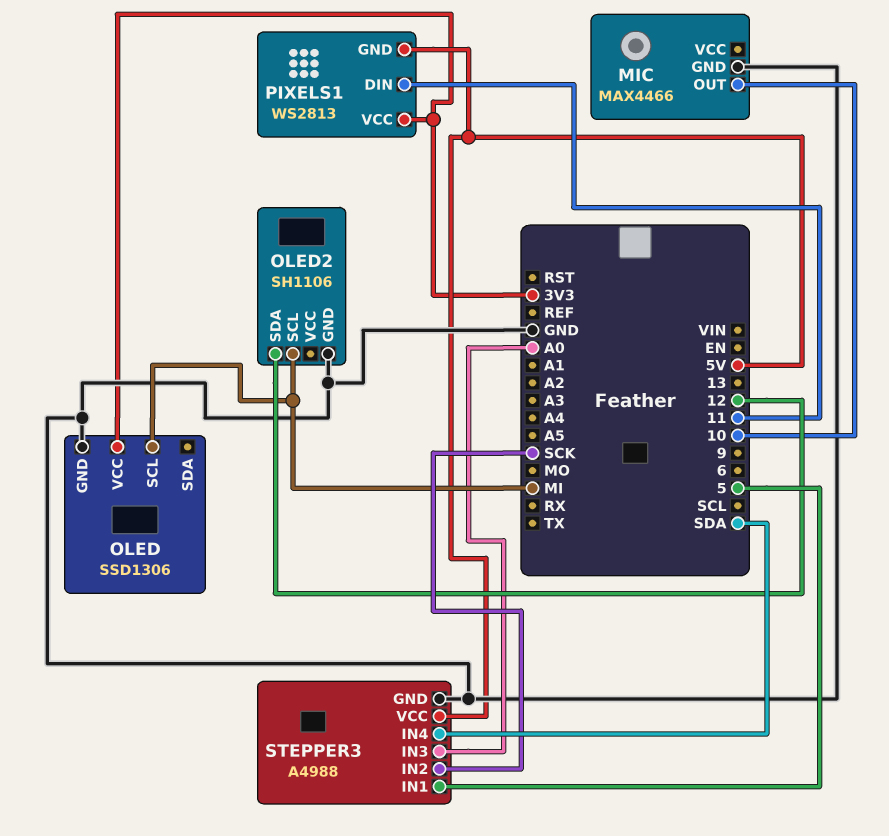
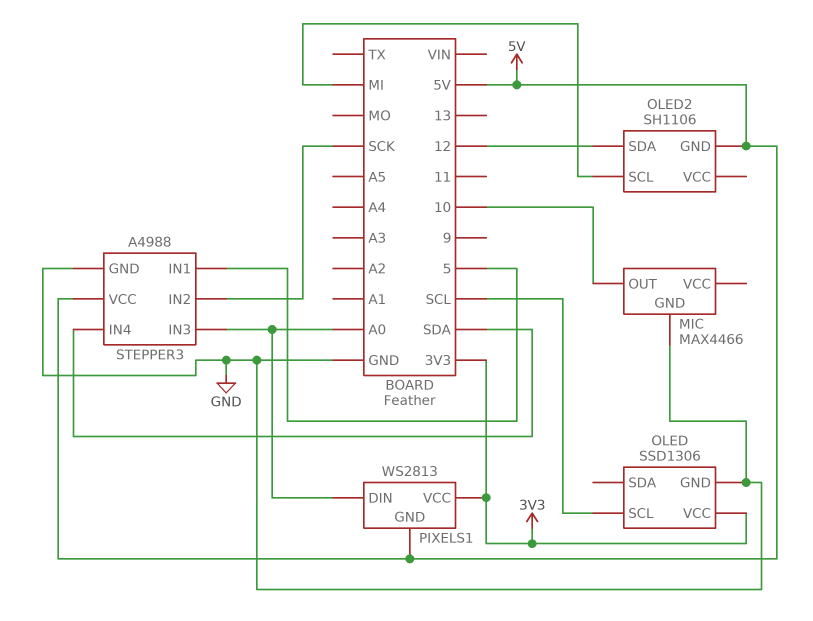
OLED pin SCL: MI -> SCL
OLED2 pin GND: GND -> 5V
PIXELS1 pin DIN: 11 -> A0

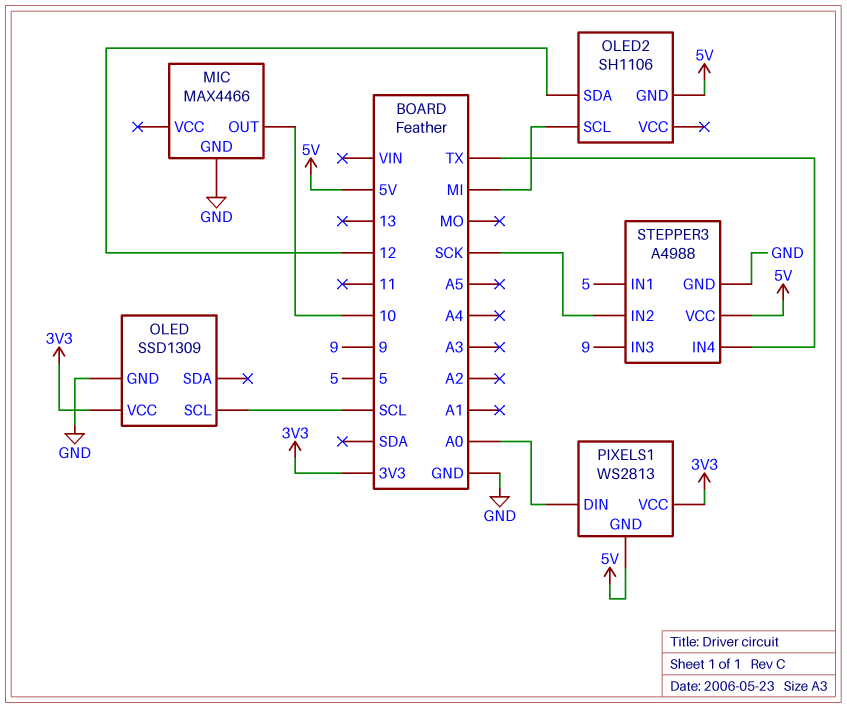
OLED: SSD1306 -> SSD1309
STEPPER3 pin IN3: A0 -> 9
STEPPER3 pin IN4: SDA -> TX

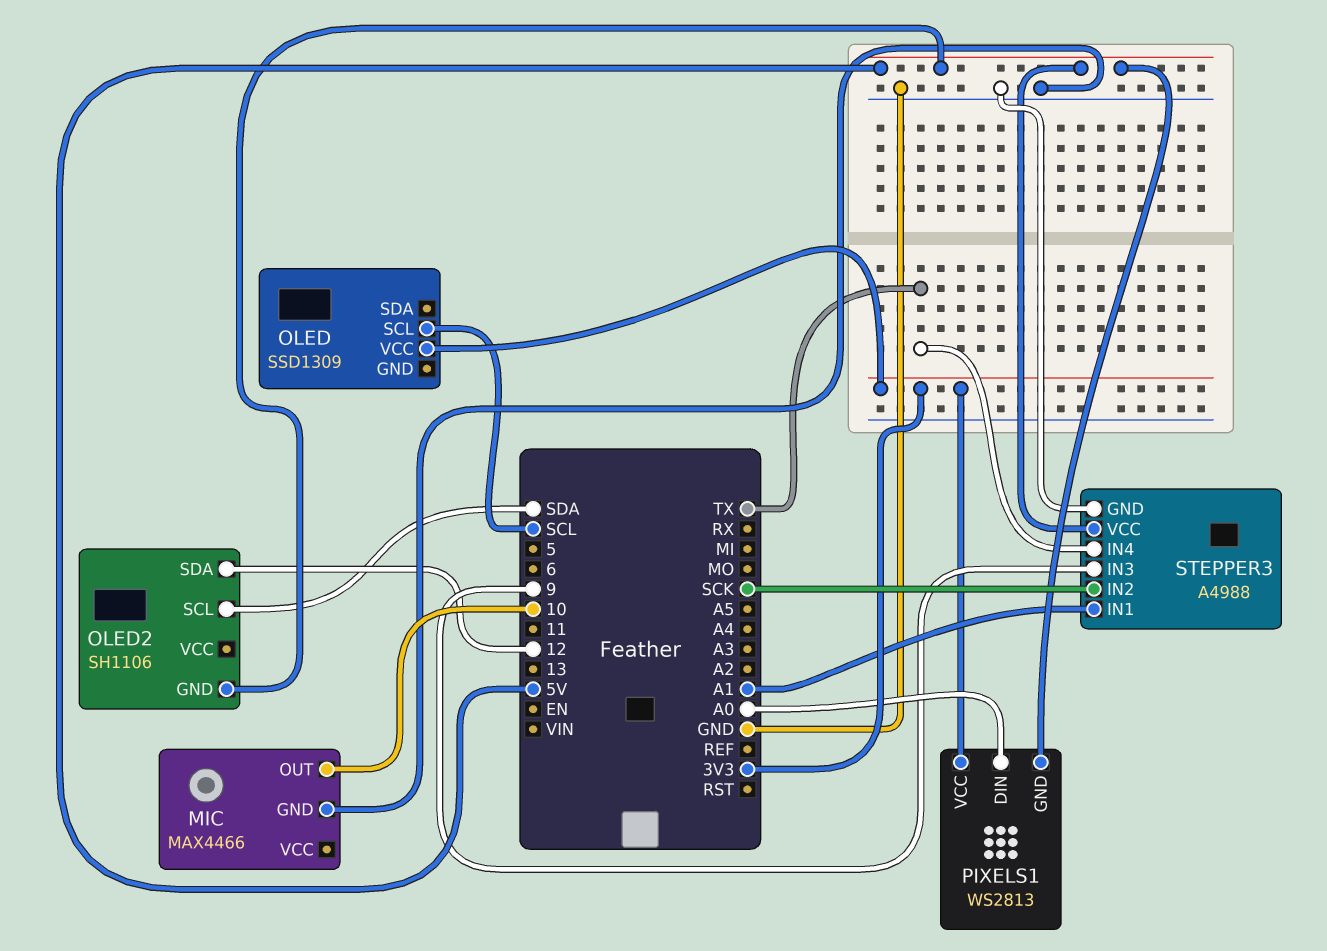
OLED pin GND: GND -> none
OLED2 pin SCL: MI -> SDA
STEPPER3 pin IN1: 5 -> A1

